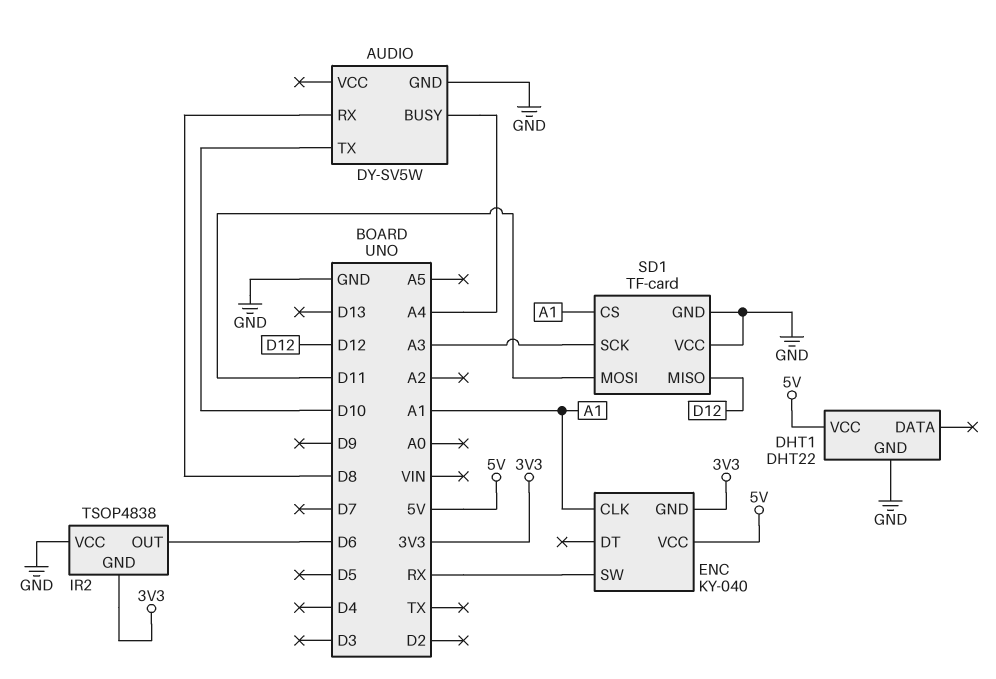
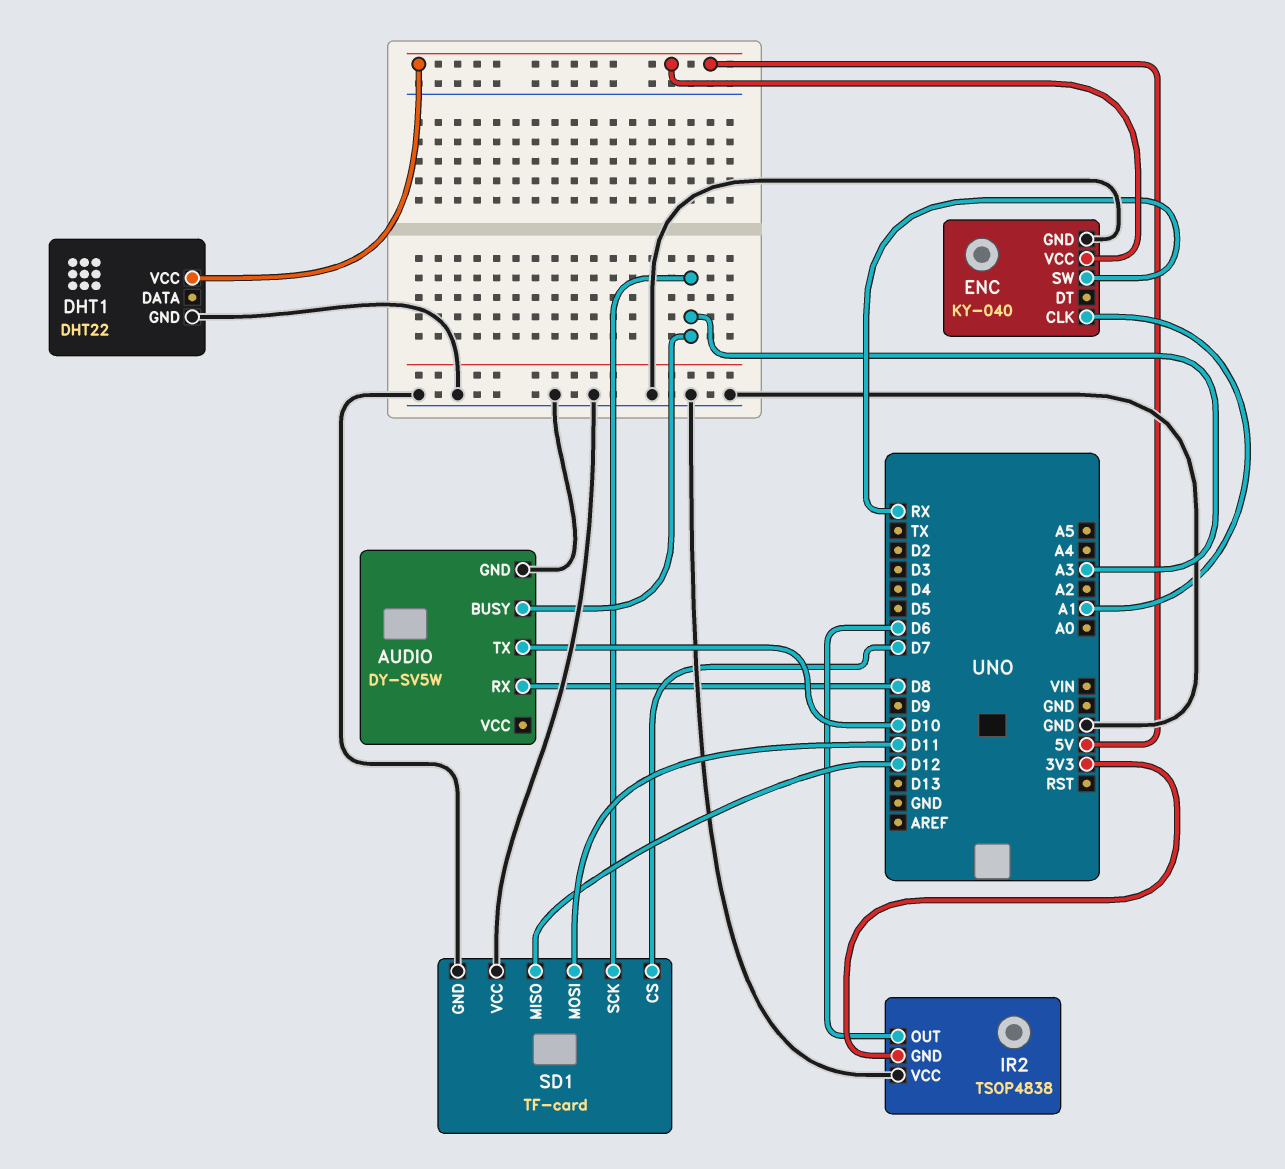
AUDIO pin BUSY: A4 -> A3
ENC pin GND: 3V3 -> GND
SD1 pin CS: A1 -> D7

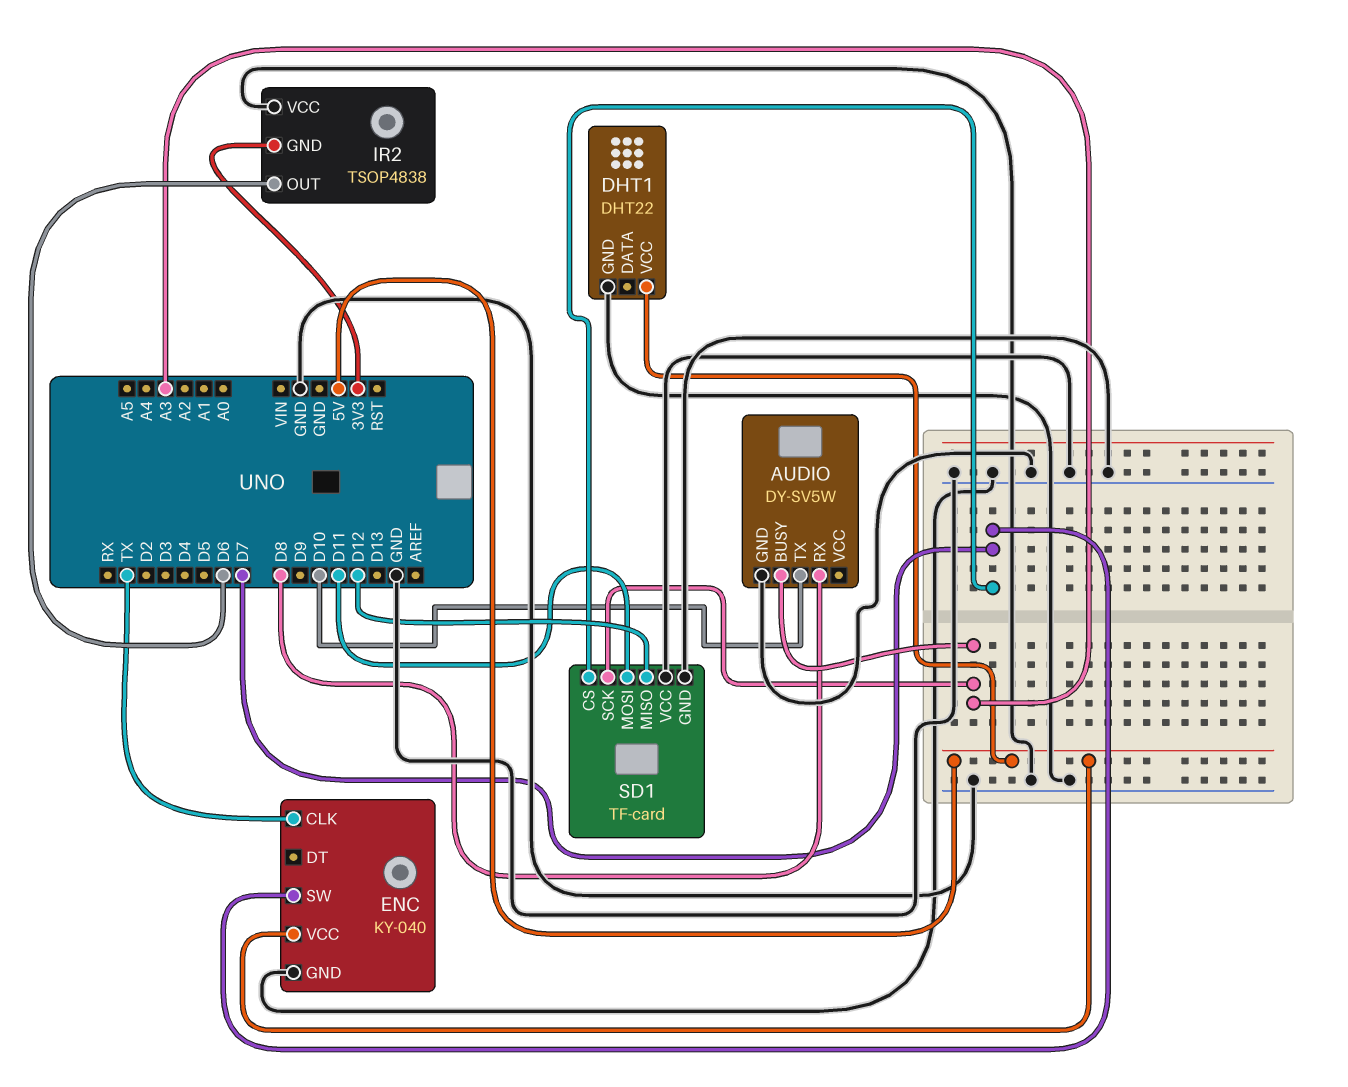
ENC pin CLK: A1 -> TX
ENC pin SW: RX -> D7

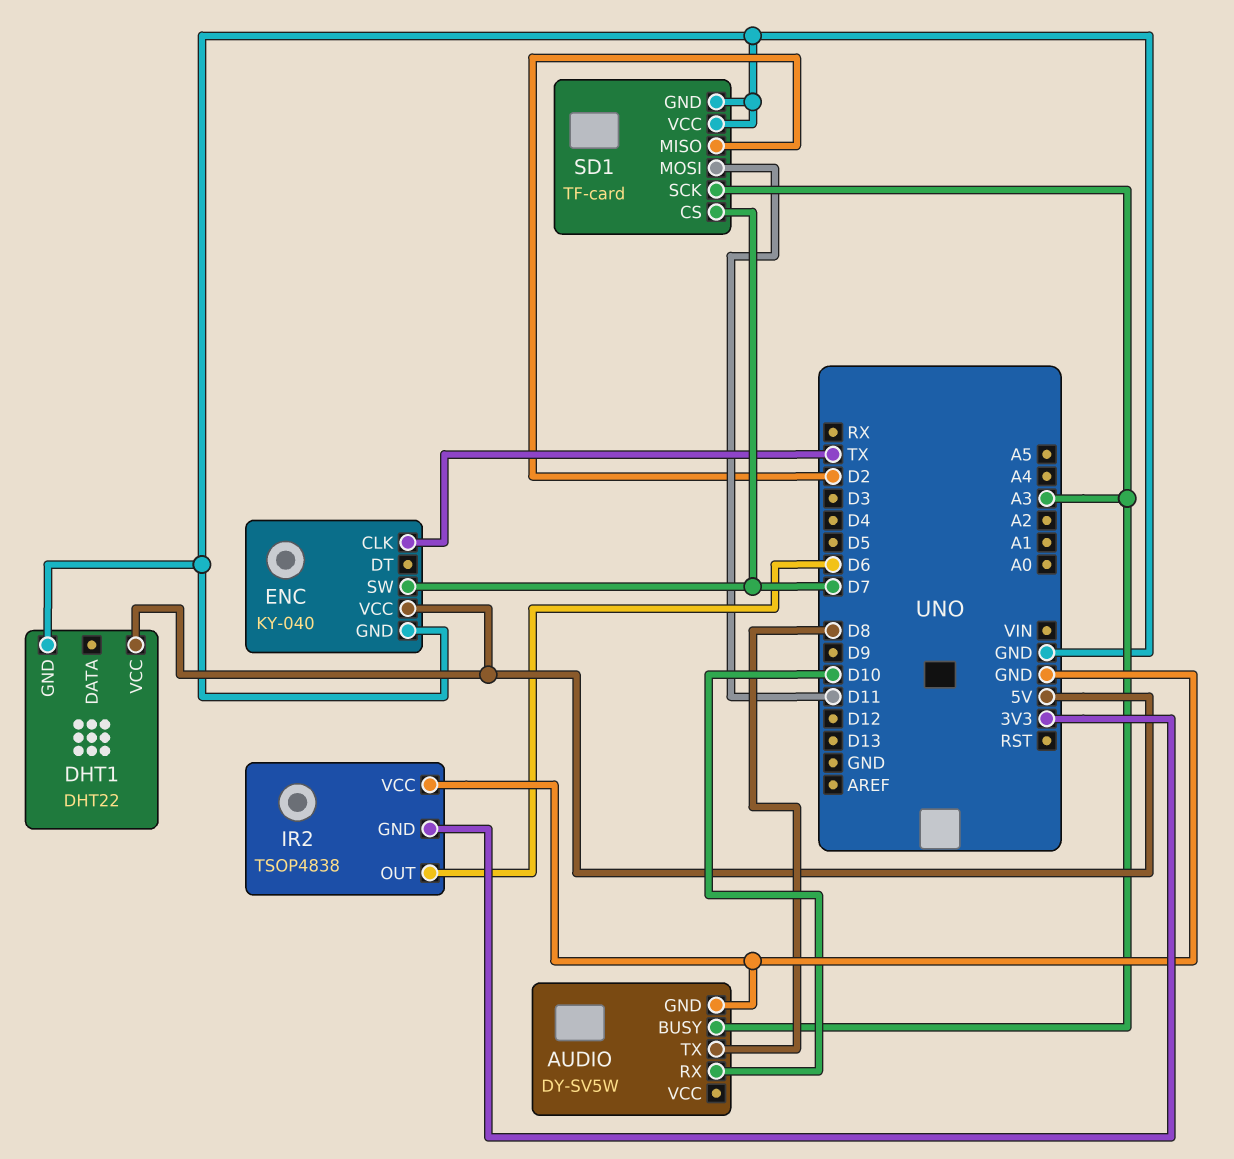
AUDIO pin RX: D8 -> D10
AUDIO pin TX: D10 -> D8
SD1 pin MISO: D12 -> D2

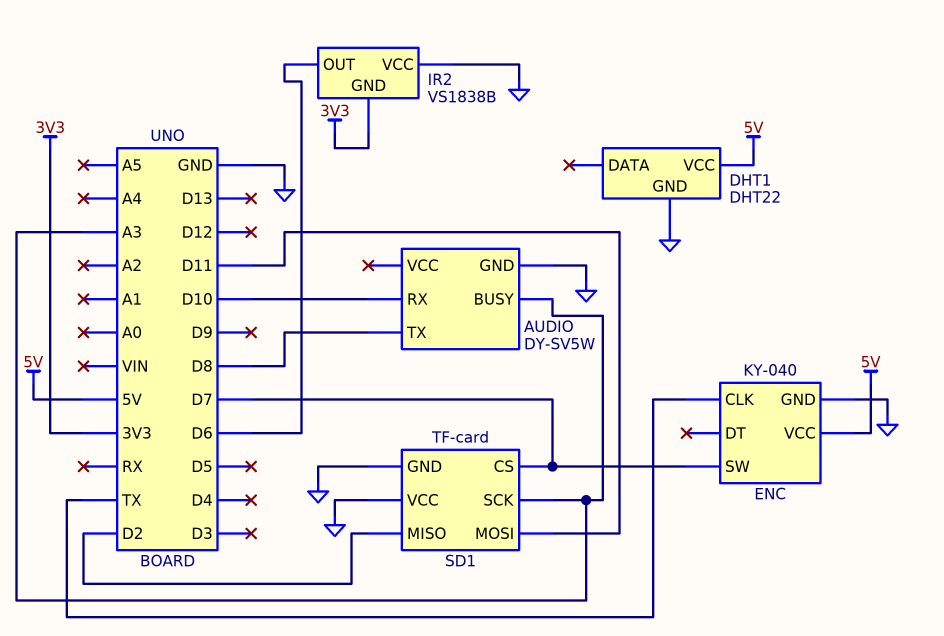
IR2: TSOP4838 -> VS1838B

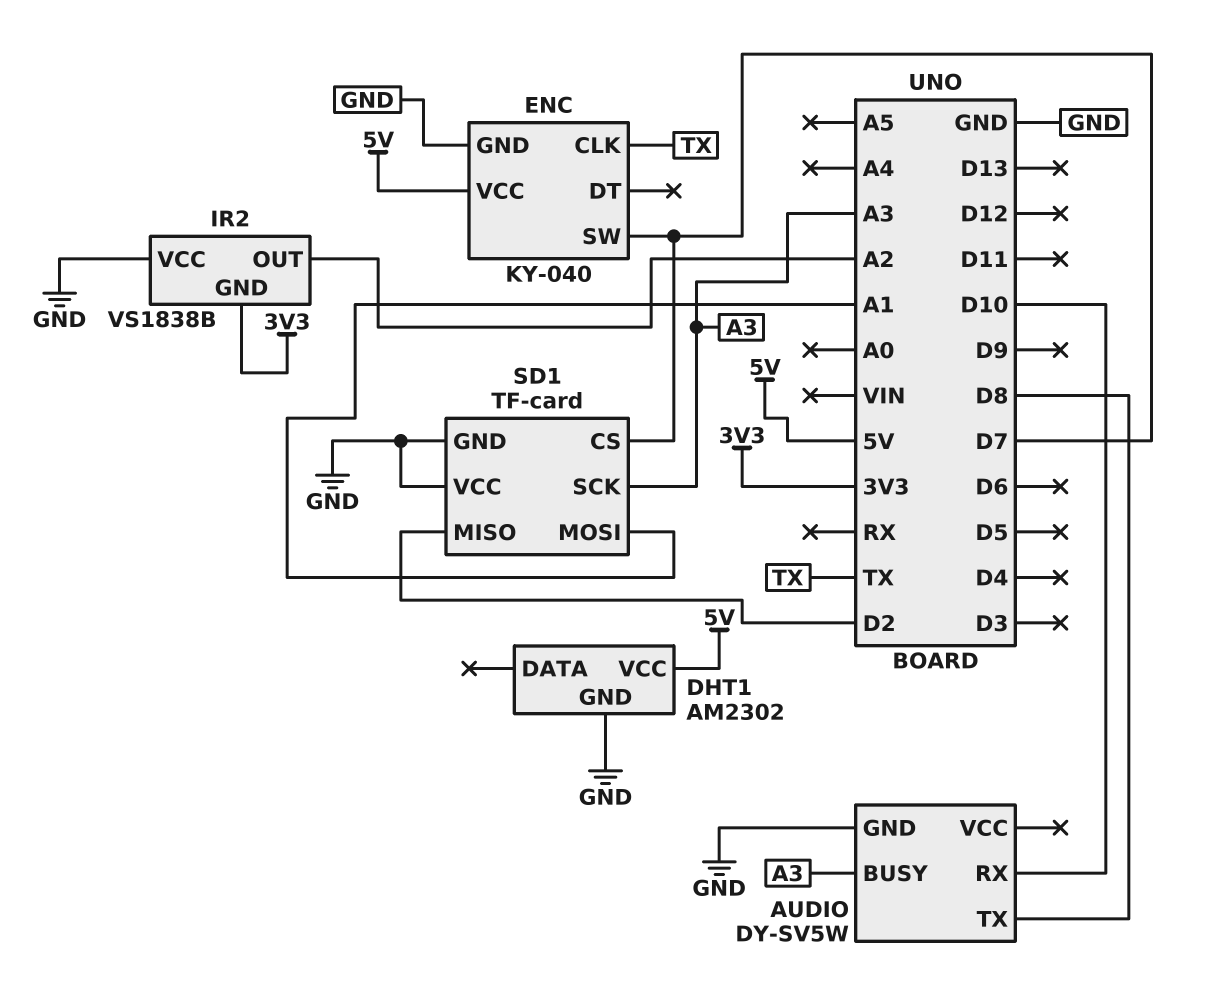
DHT1: DHT22 -> AM2302
IR2 pin OUT: D6 -> A2
SD1 pin MOSI: D11 -> A1

